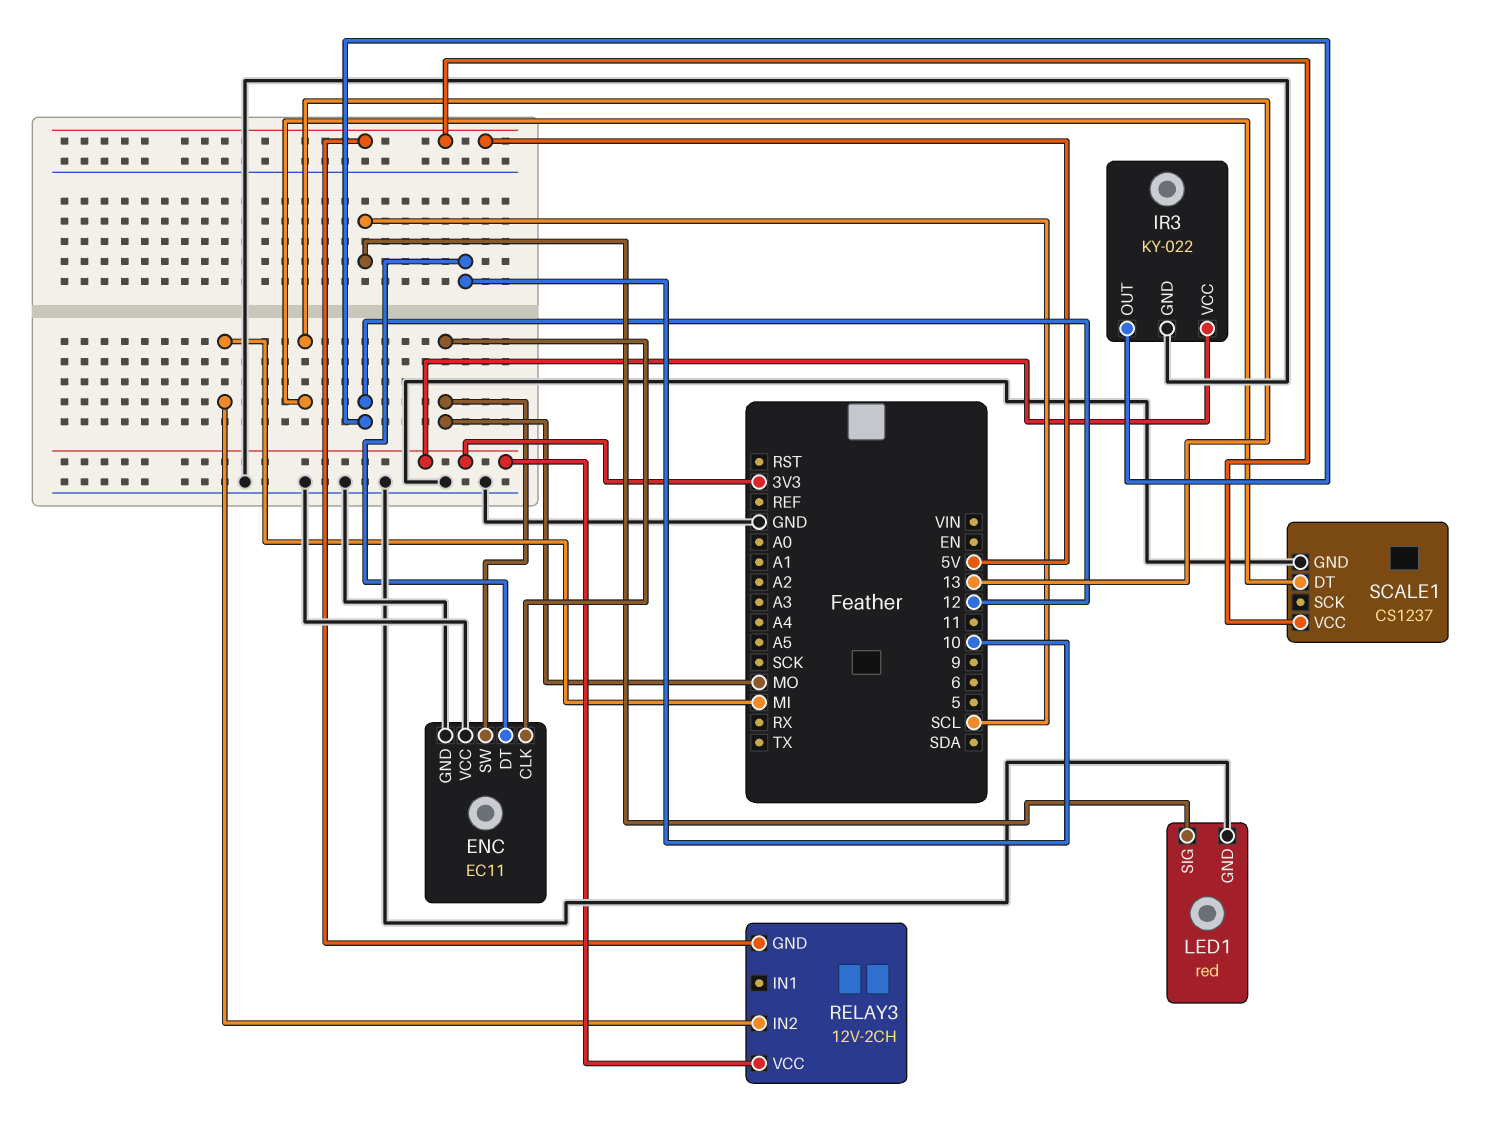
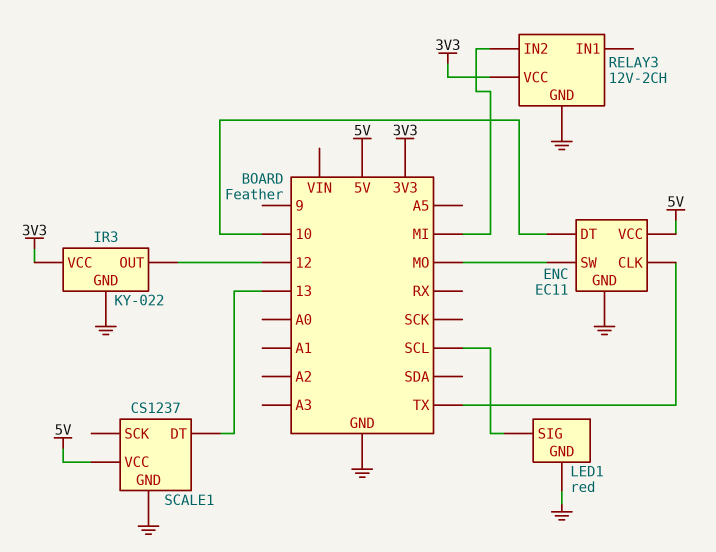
ENC pin CLK: MO -> TX
ENC pin VCC: GND -> 5V
RELAY3 pin GND: 5V -> GND

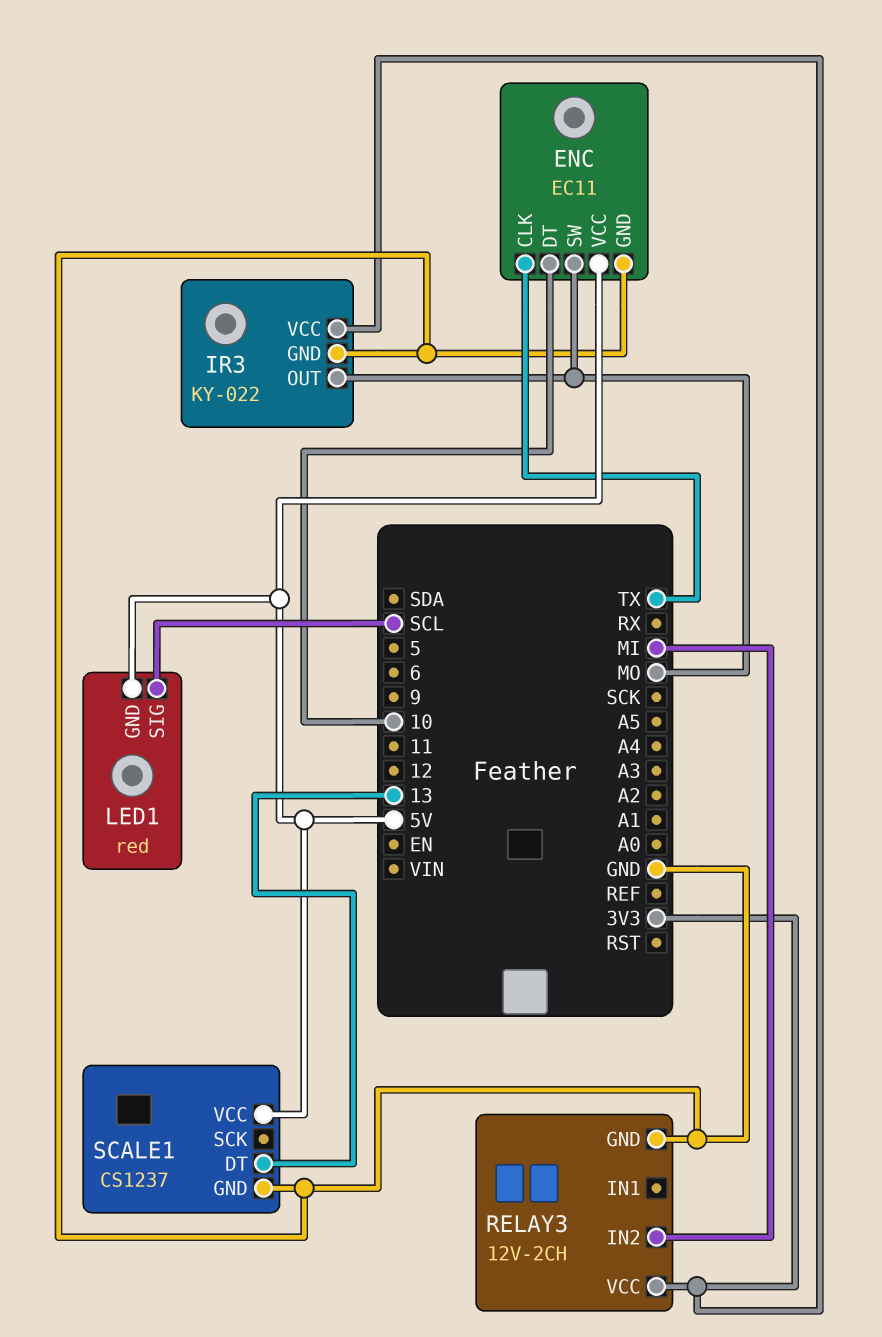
IR3 pin OUT: 12 -> MO
LED1 pin GND: GND -> 5V

